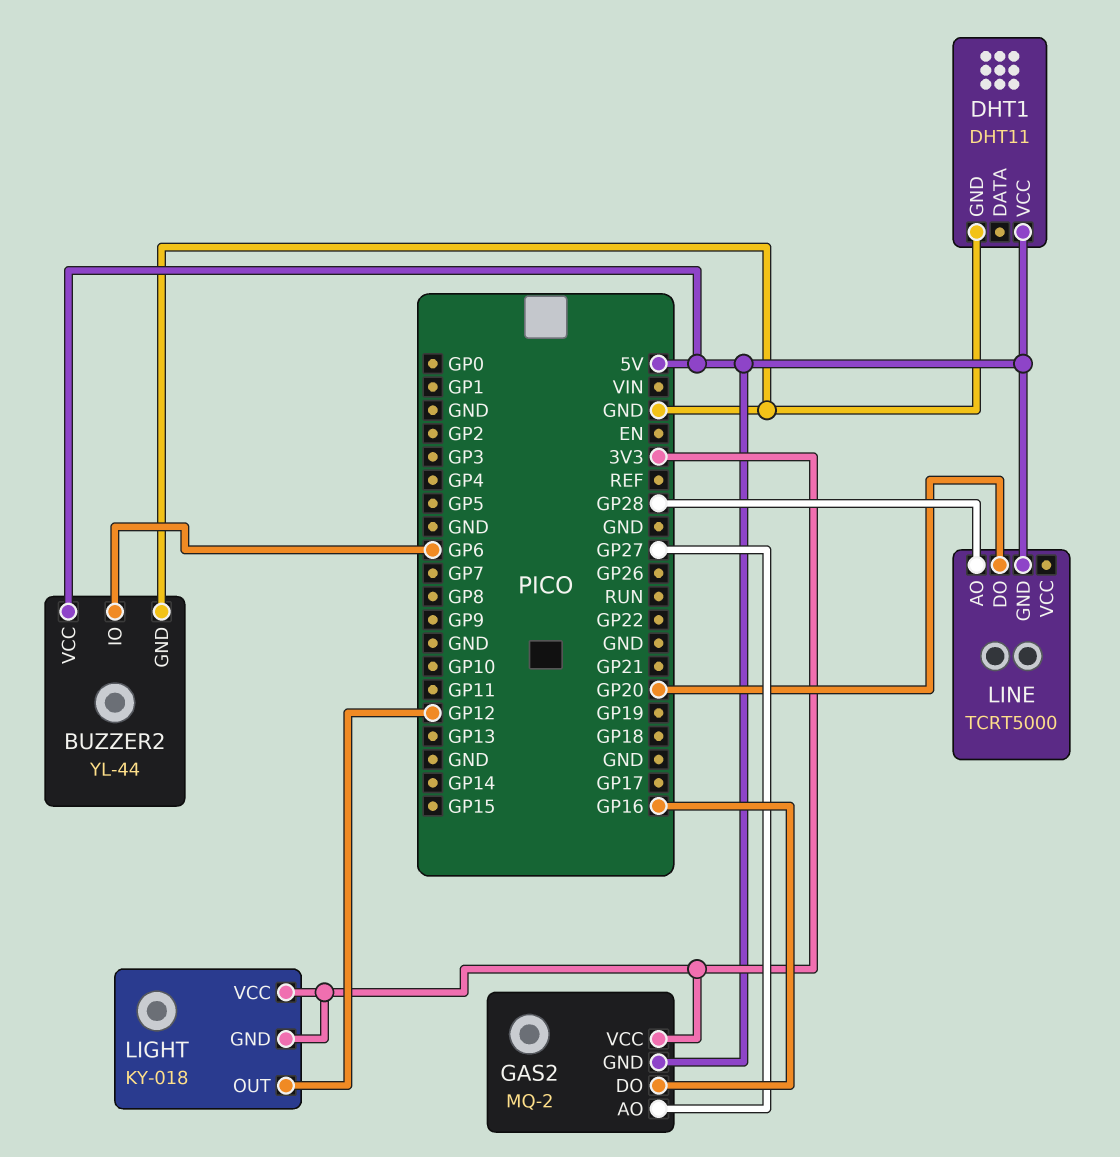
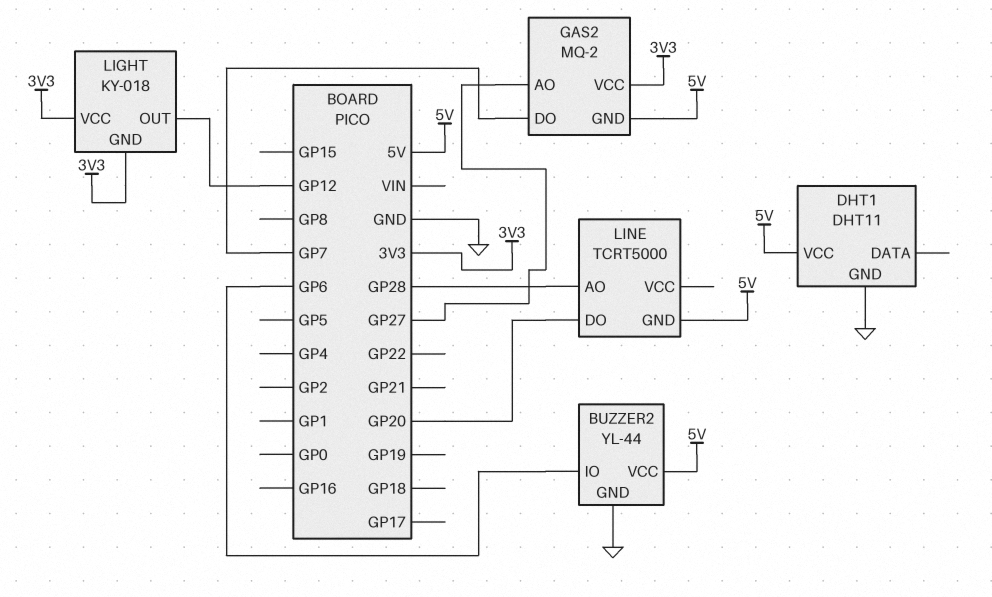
GAS2 pin DO: GP16 -> GP7

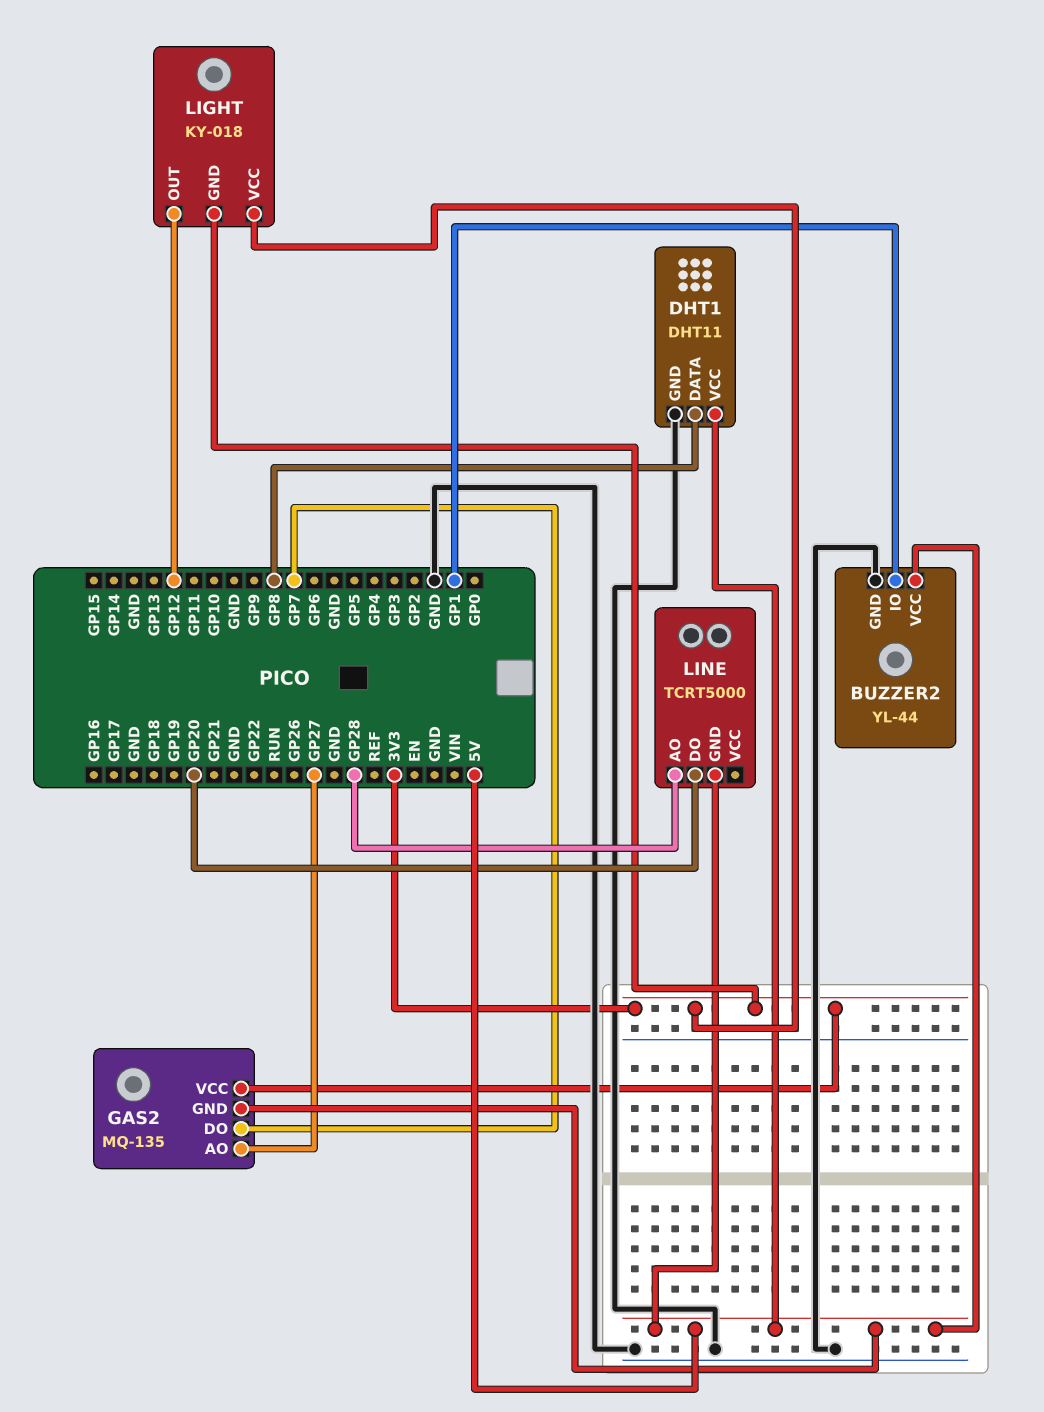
BUZZER2 pin IO: GP6 -> GP1
DHT1 pin DATA: none -> GP8
GAS2: MQ-2 -> MQ-135

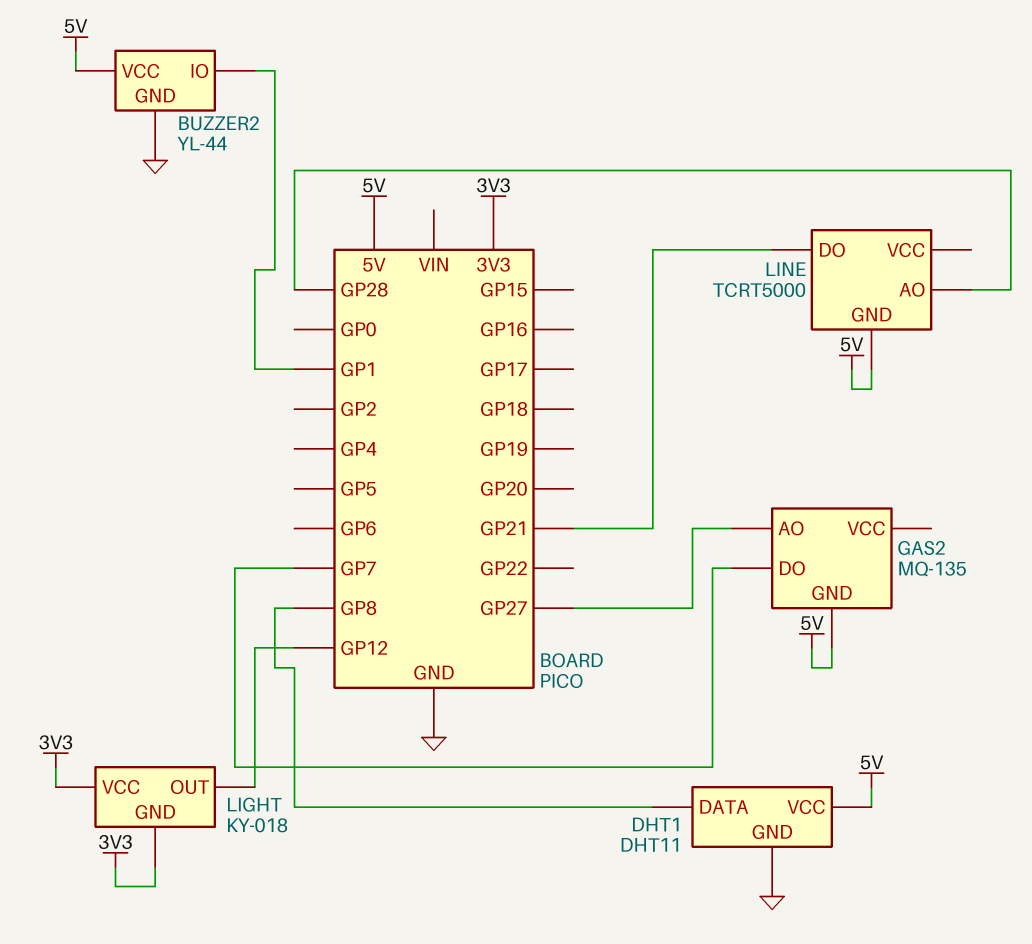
GAS2 pin VCC: 3V3 -> none
LINE pin DO: GP20 -> GP21

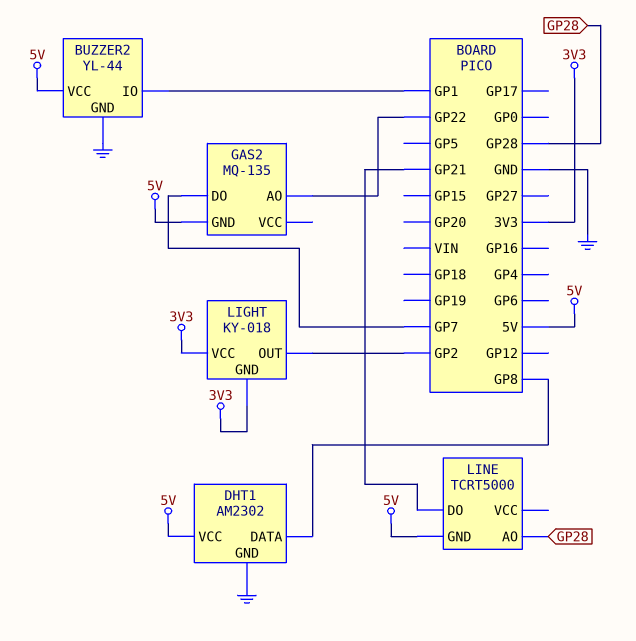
DHT1: DHT11 -> AM2302
GAS2 pin AO: GP27 -> GP22
LIGHT pin OUT: GP12 -> GP2

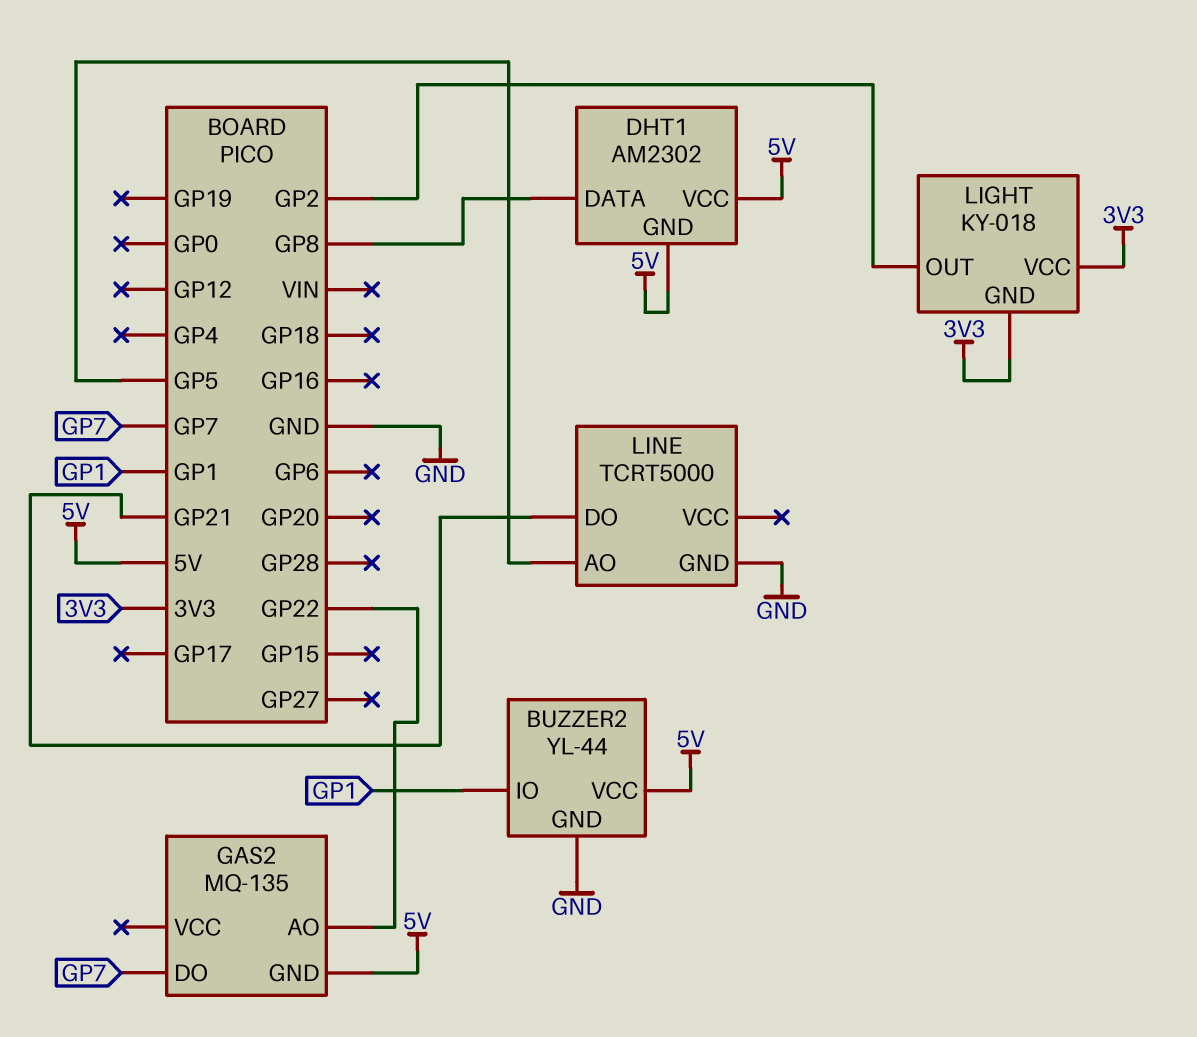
DHT1 pin GND: GND -> 5V
LINE pin AO: GP28 -> GP5
LINE pin GND: 5V -> GND

